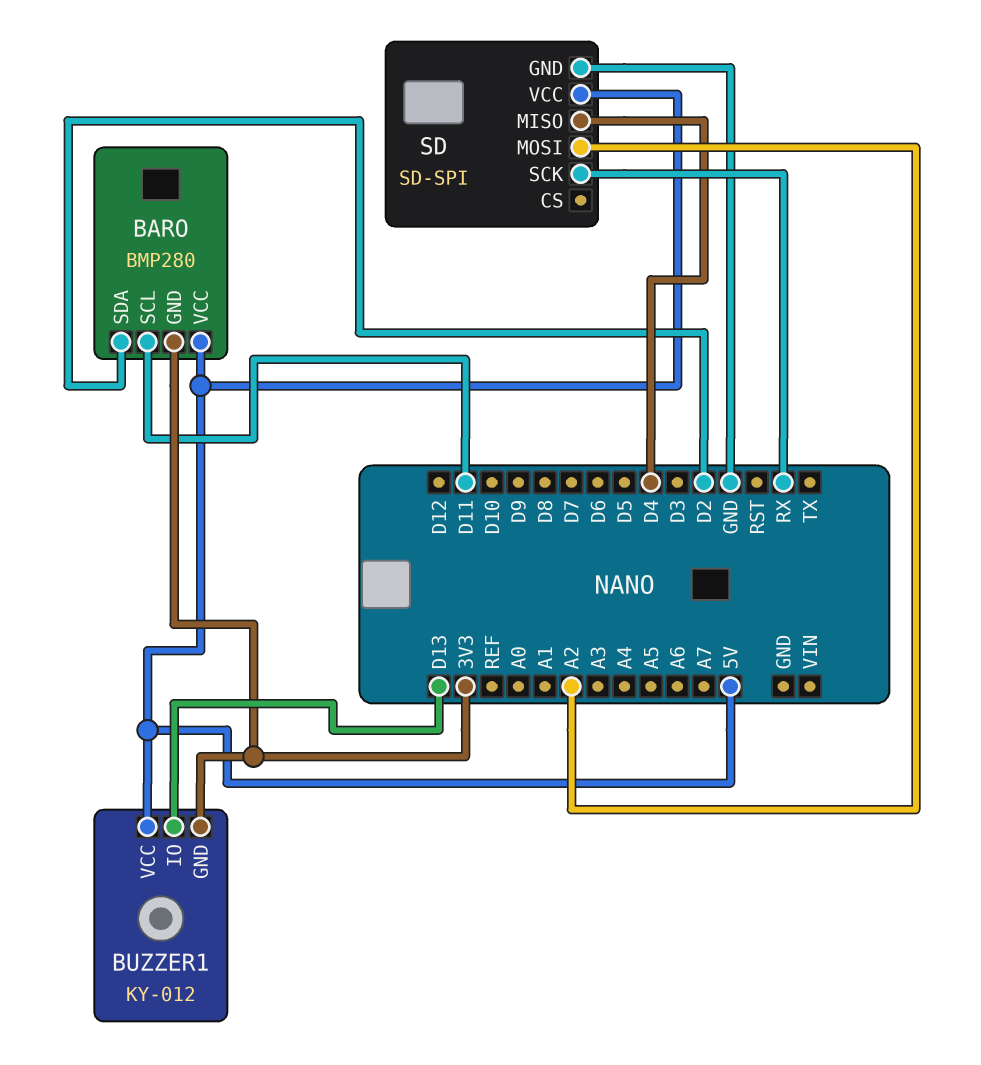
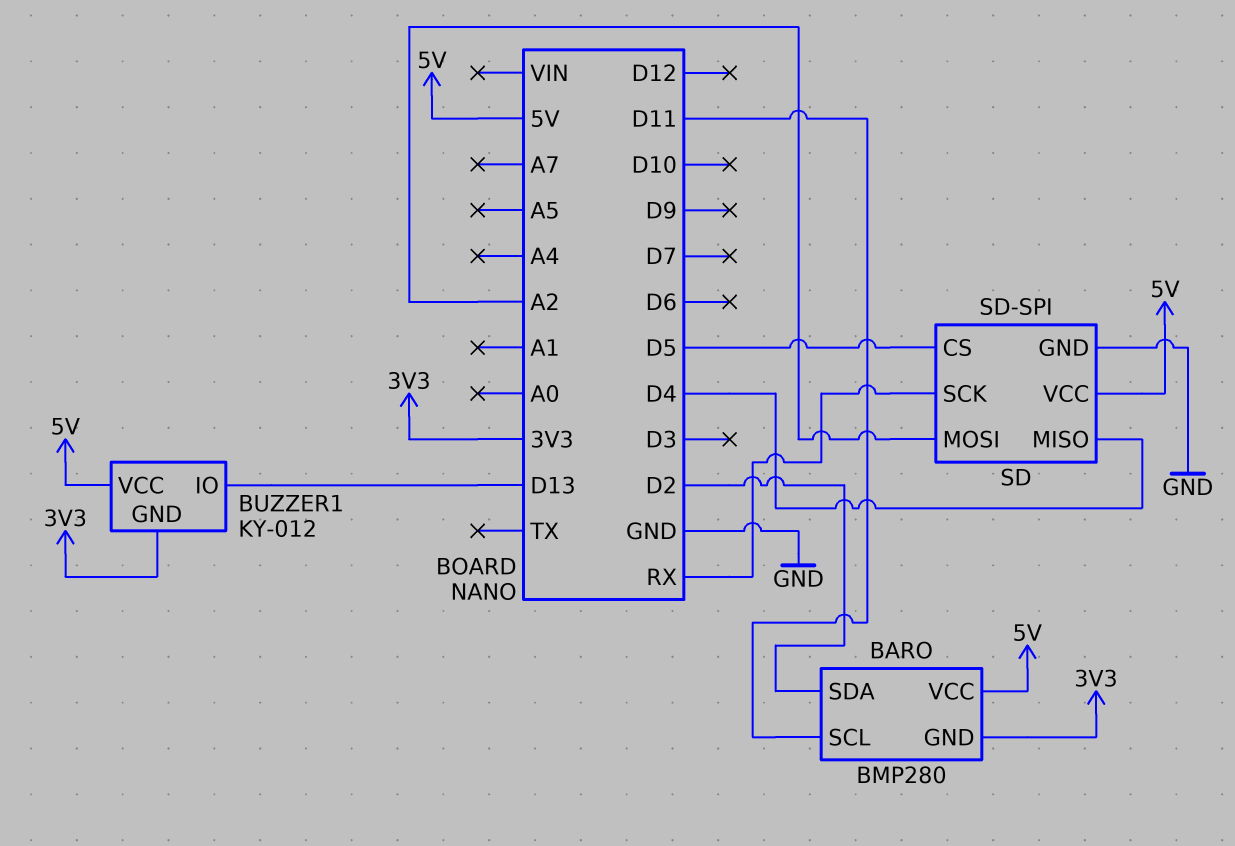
SD pin CS: none -> D5

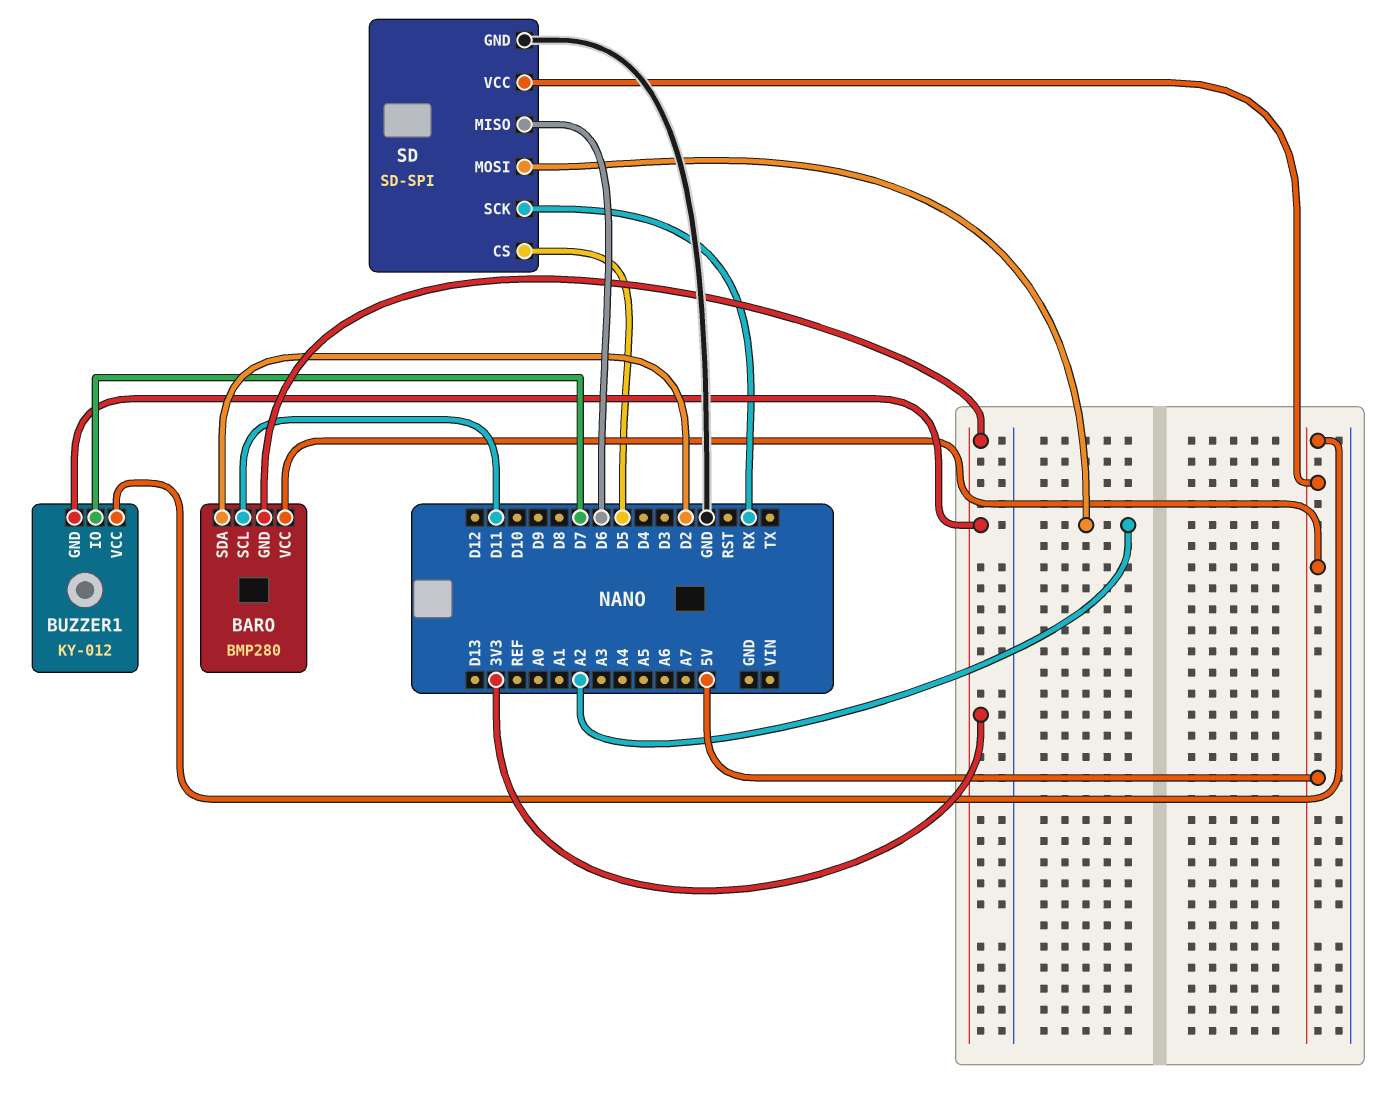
BUZZER1 pin IO: D13 -> D7
SD pin MISO: D4 -> D6

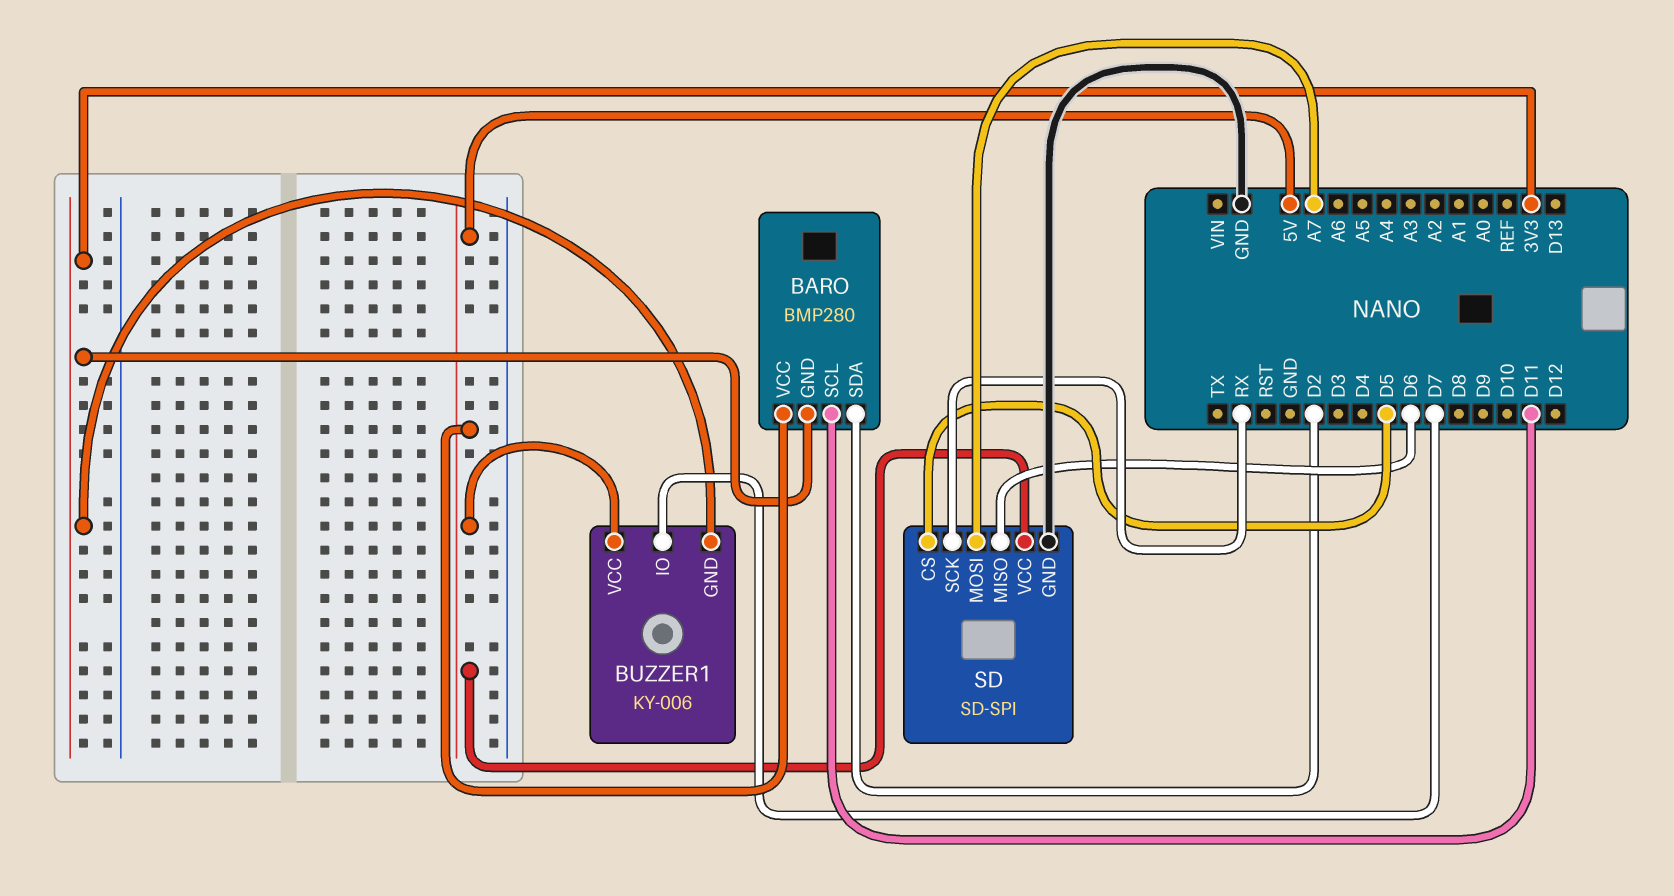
BUZZER1: KY-012 -> KY-006
SD pin MOSI: A2 -> A7

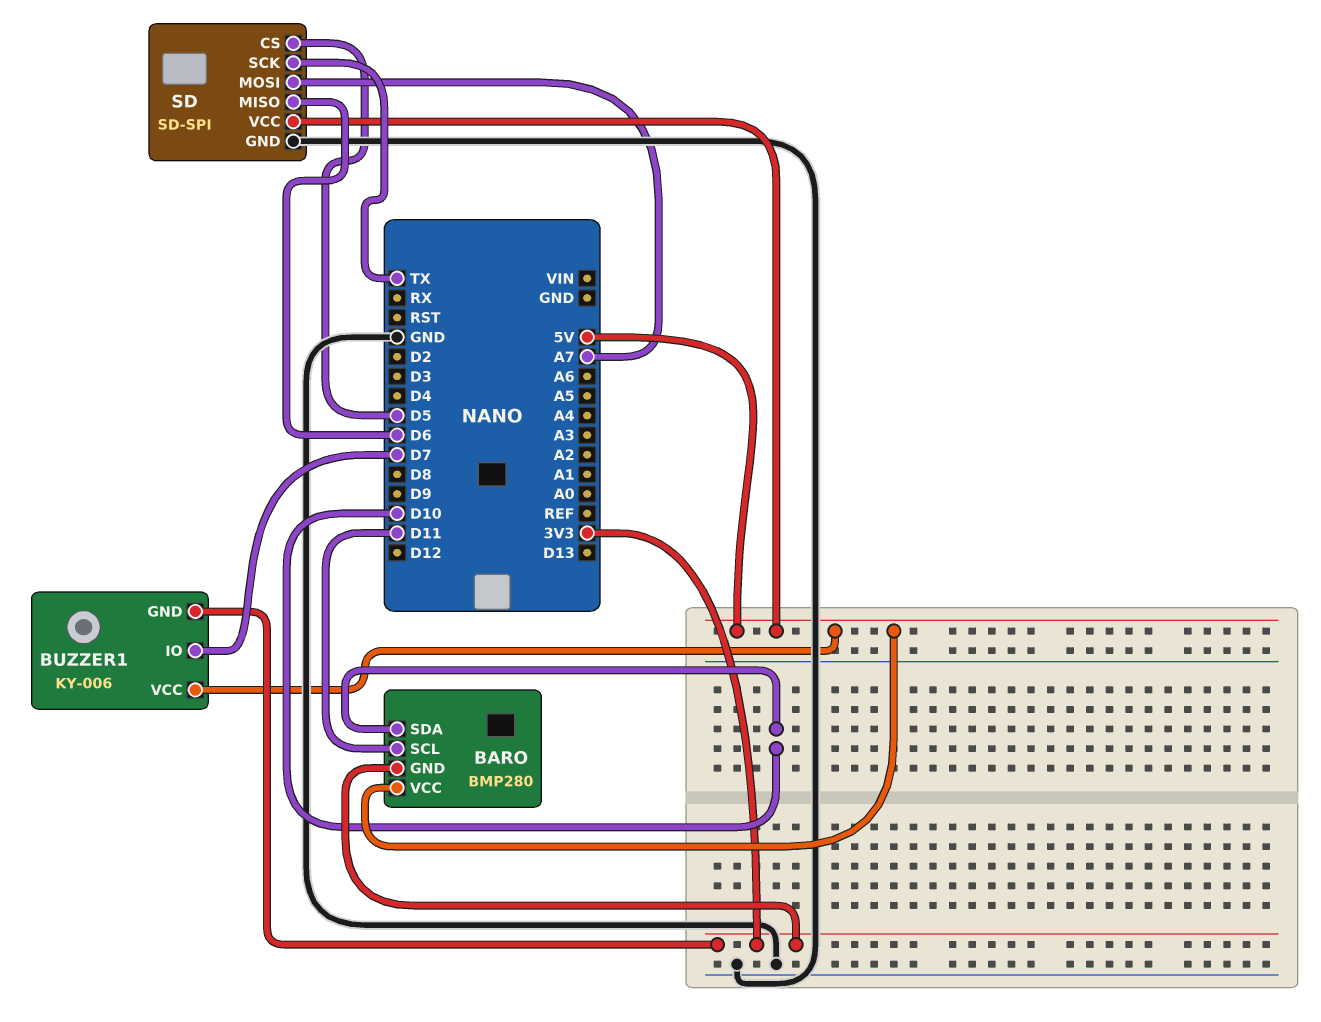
BARO pin SDA: D2 -> D10
SD pin SCK: RX -> TX

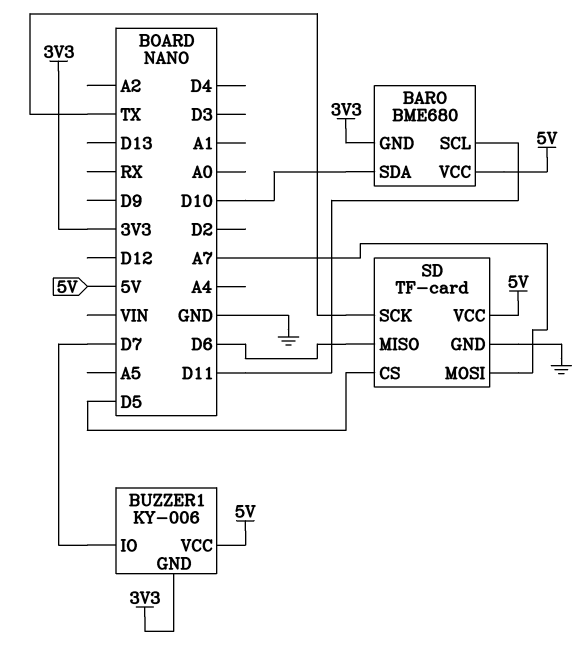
BARO: BMP280 -> BME680
SD: SD-SPI -> TF-card

